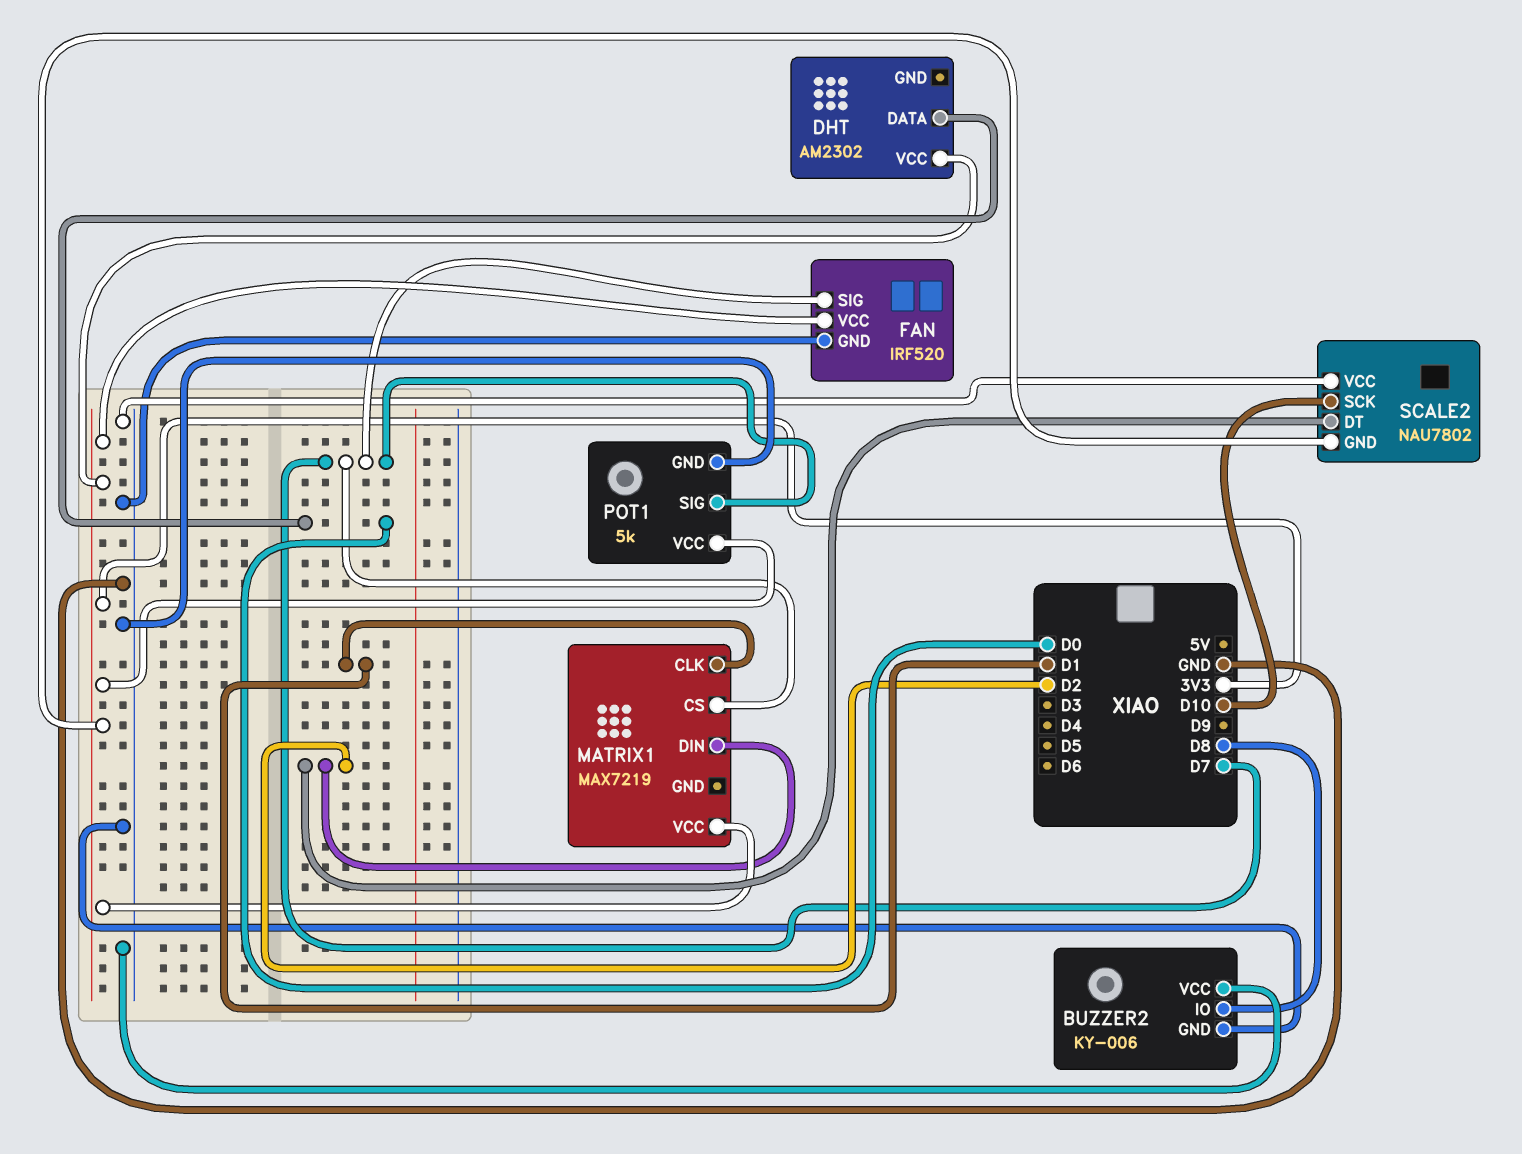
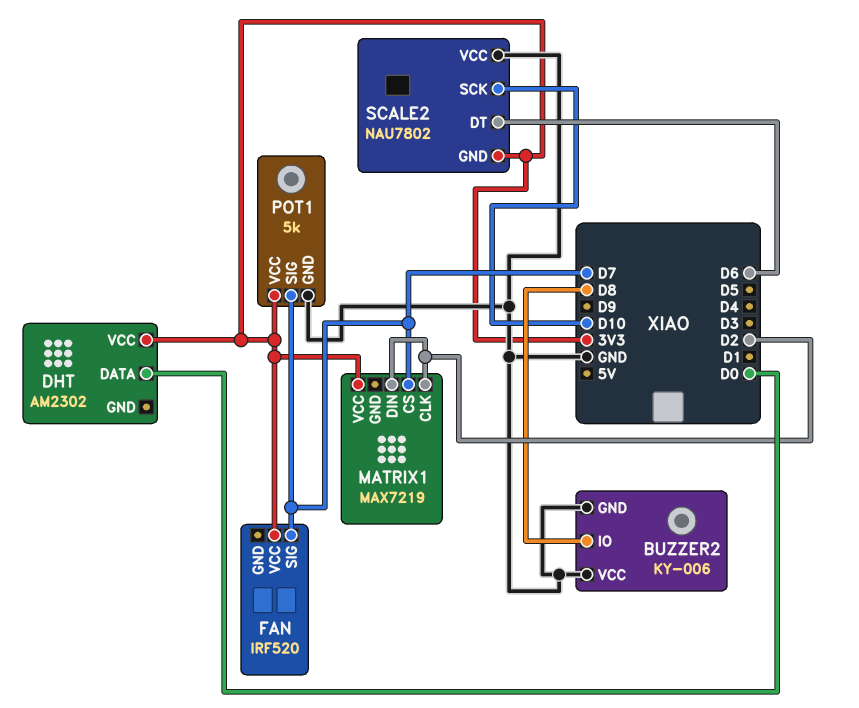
FAN pin GND: GND -> none
MATRIX1 pin CLK: D1 -> D2
SCALE2 pin DT: D2 -> D6

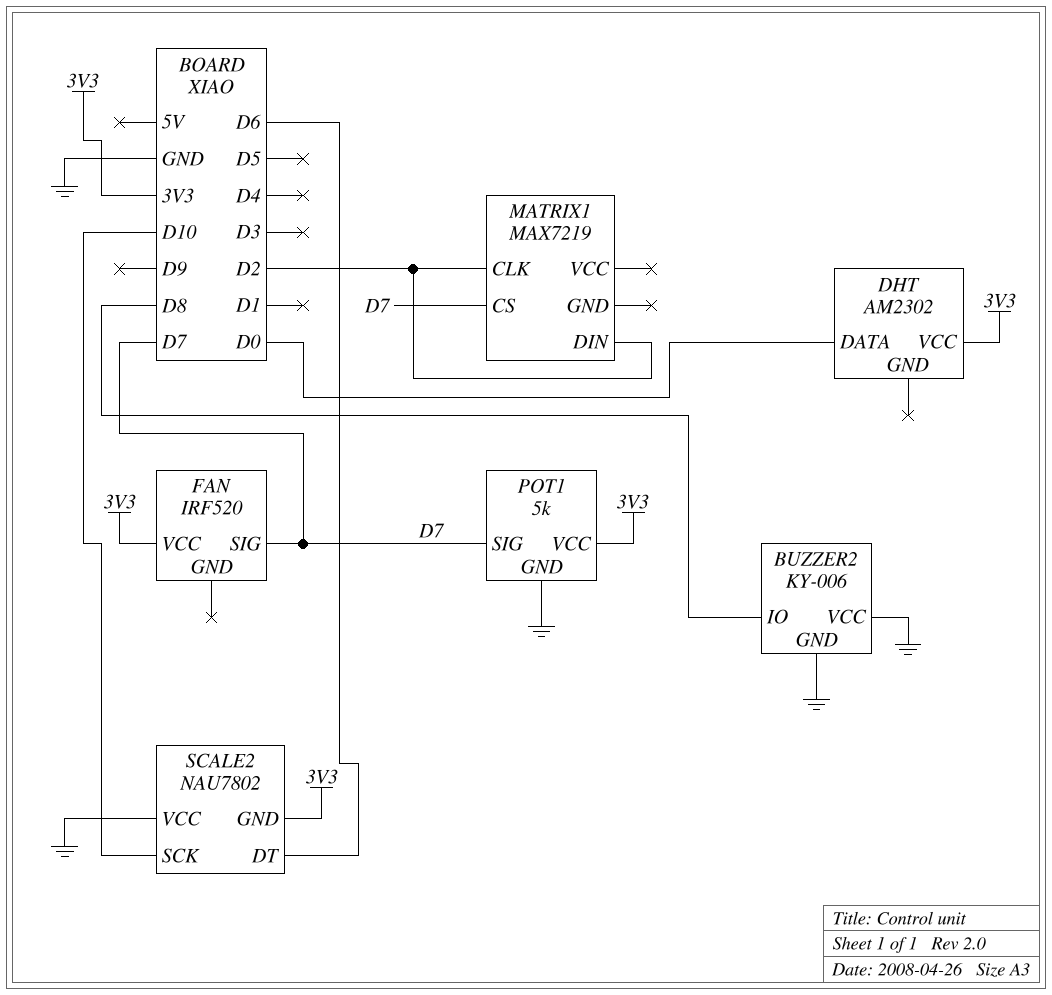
MATRIX1 pin VCC: 3V3 -> none

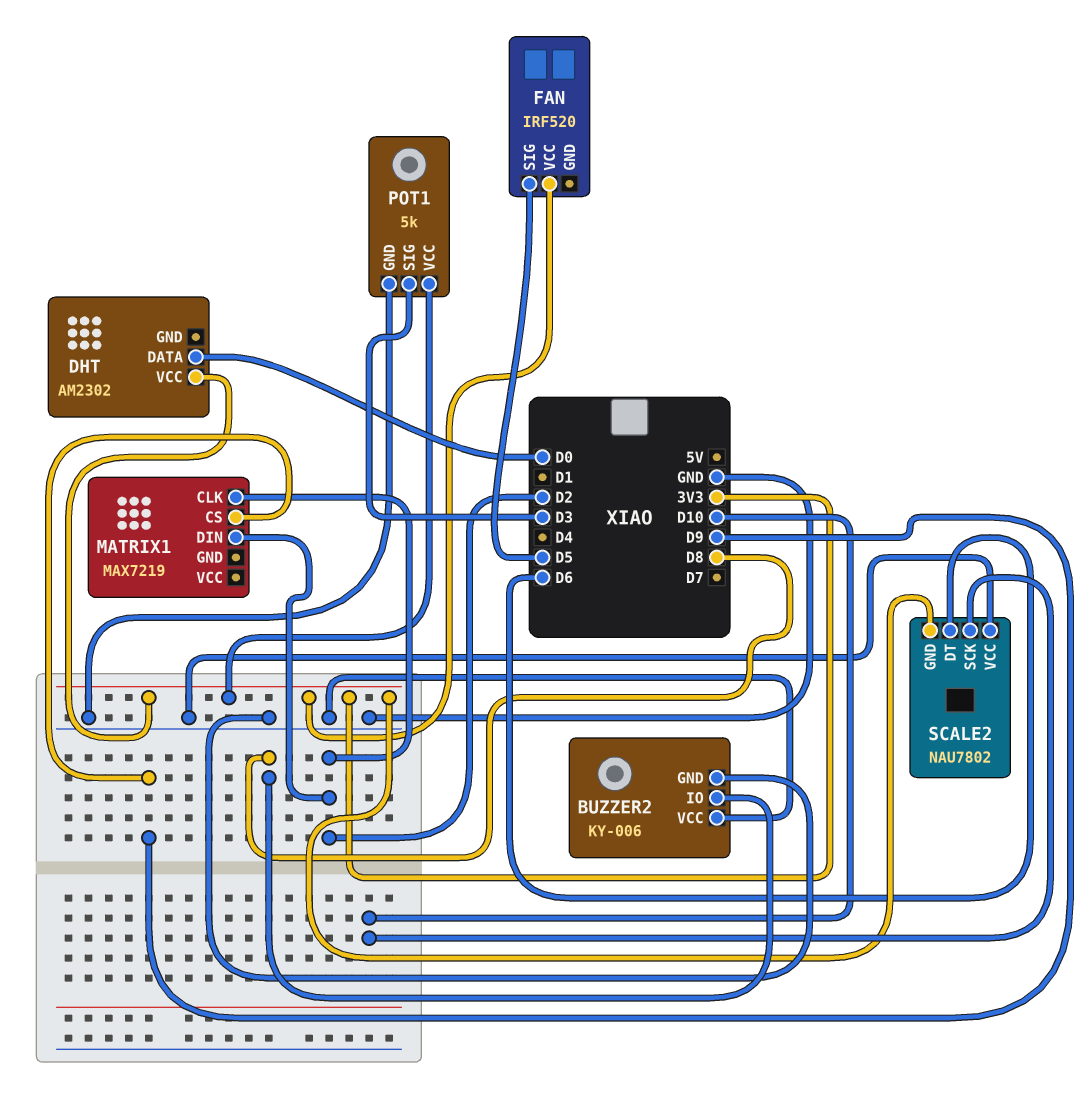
FAN pin SIG: D7 -> D5
MATRIX1 pin CS: D7 -> D9
POT1 pin SIG: D7 -> D3

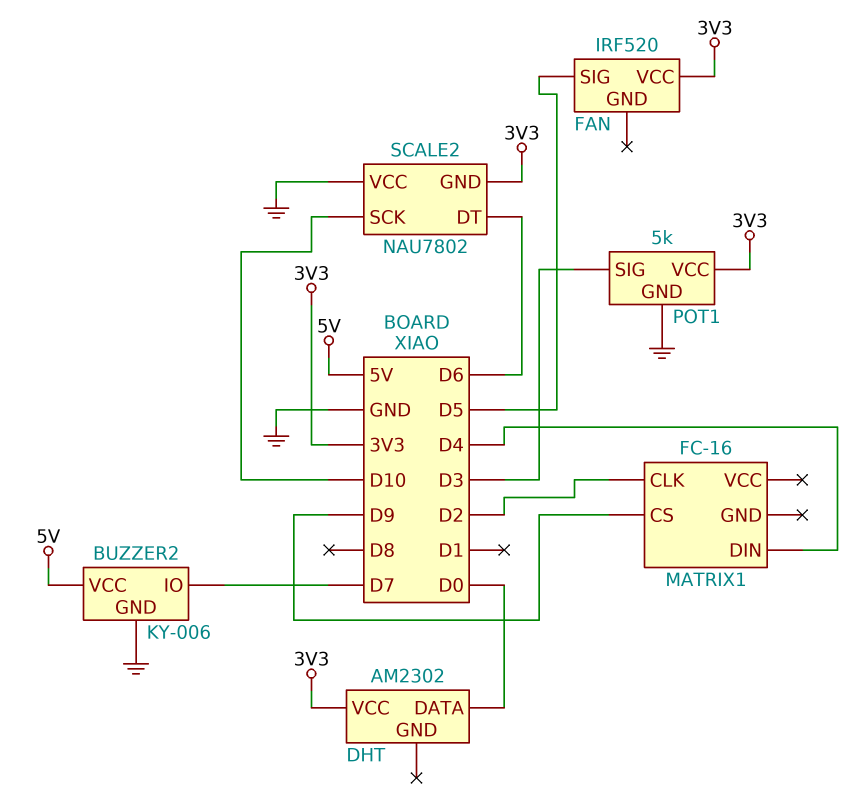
BUZZER2 pin IO: D8 -> D7
BUZZER2 pin VCC: GND -> 5V
MATRIX1: MAX7219 -> FC-16
MATRIX1 pin DIN: D2 -> D4

